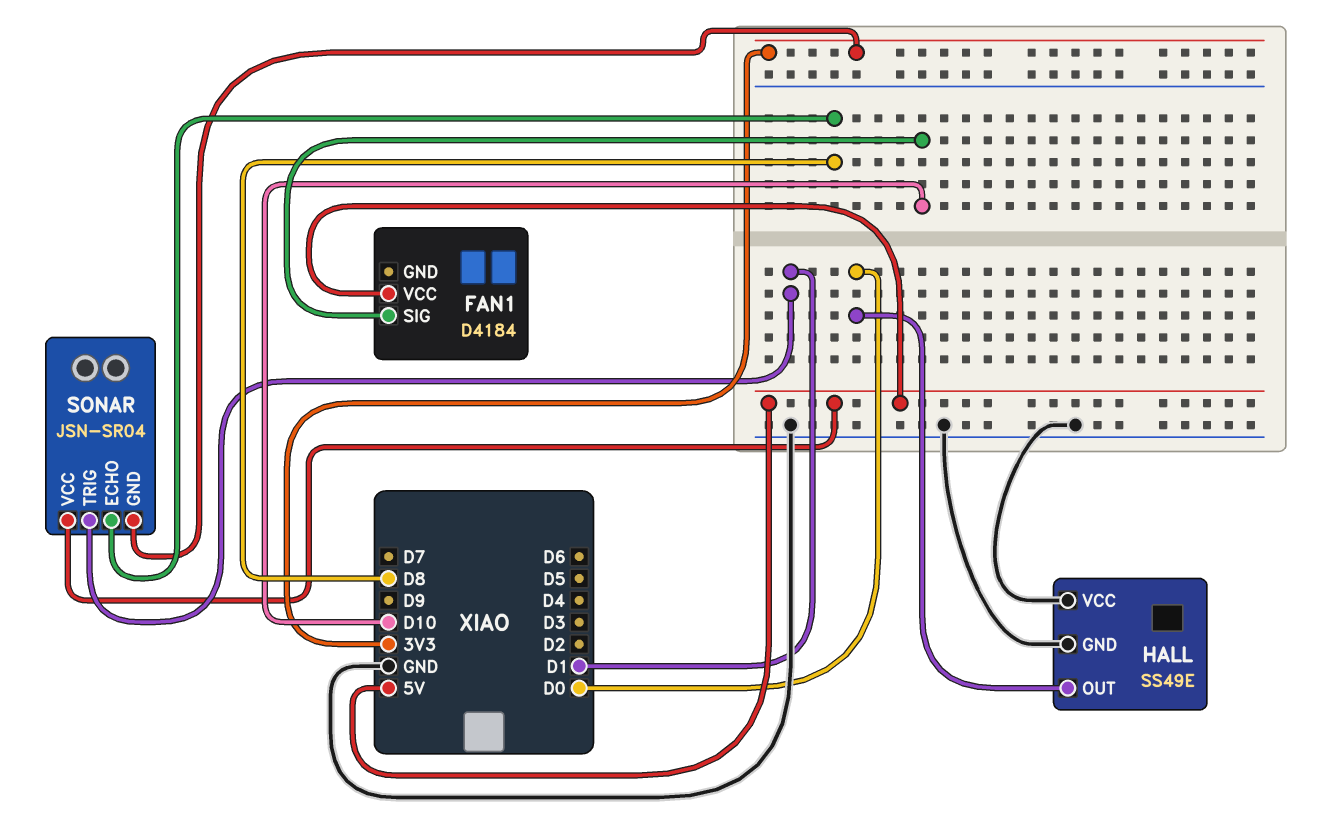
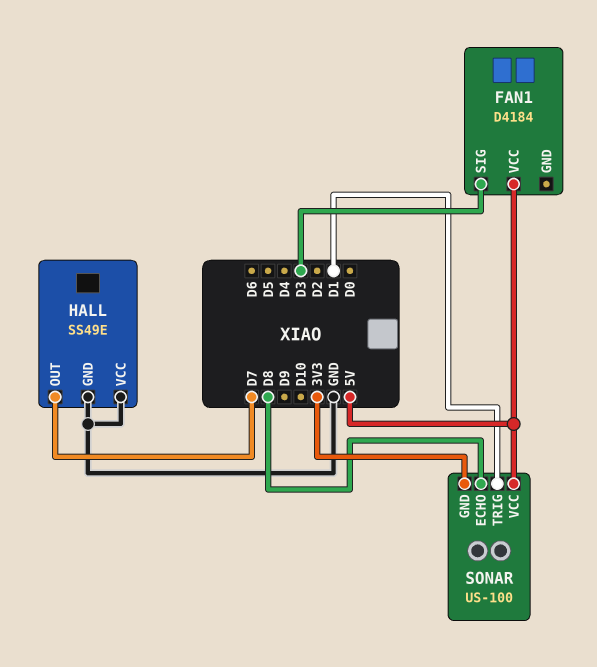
FAN1 pin SIG: D10 -> D3
HALL pin OUT: D0 -> D7
SONAR: JSN-SR04 -> US-100

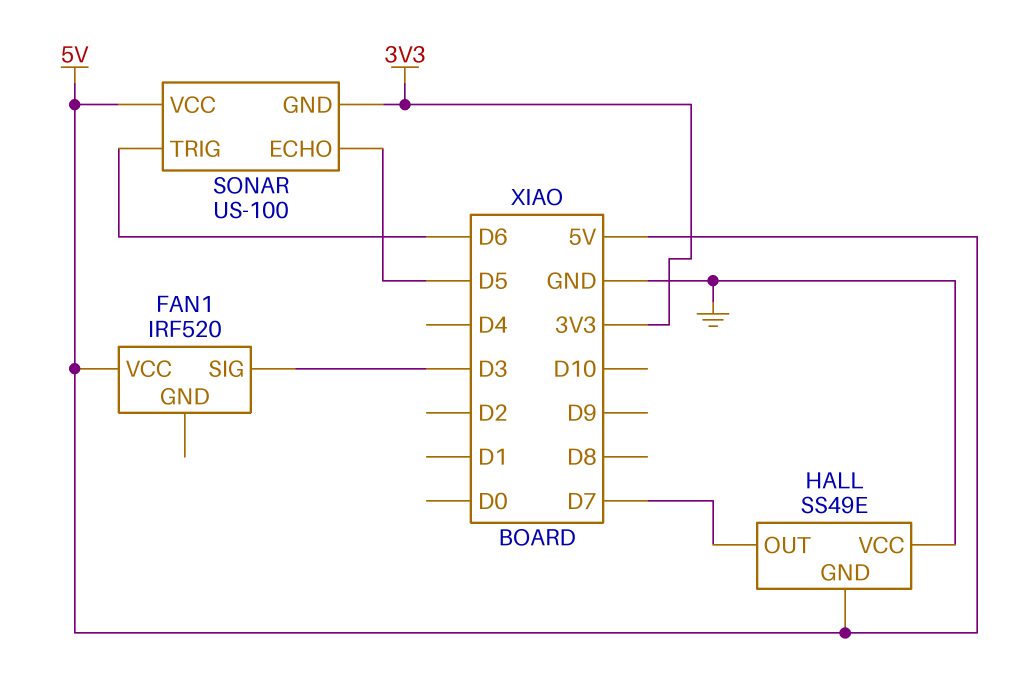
FAN1: D4184 -> IRF520
HALL pin GND: GND -> 5V
SONAR pin ECHO: D8 -> D5
SONAR pin TRIG: D1 -> D6

